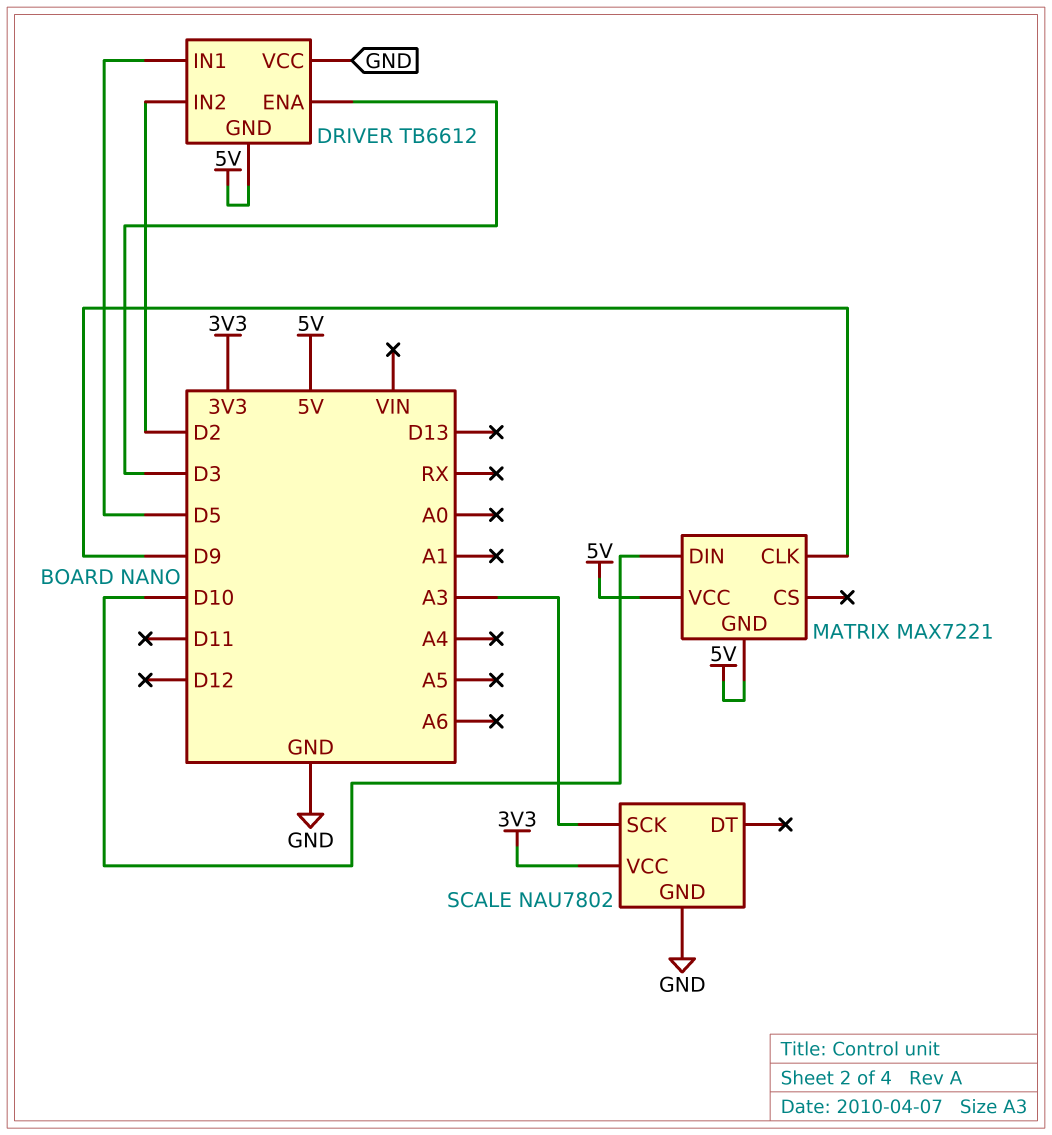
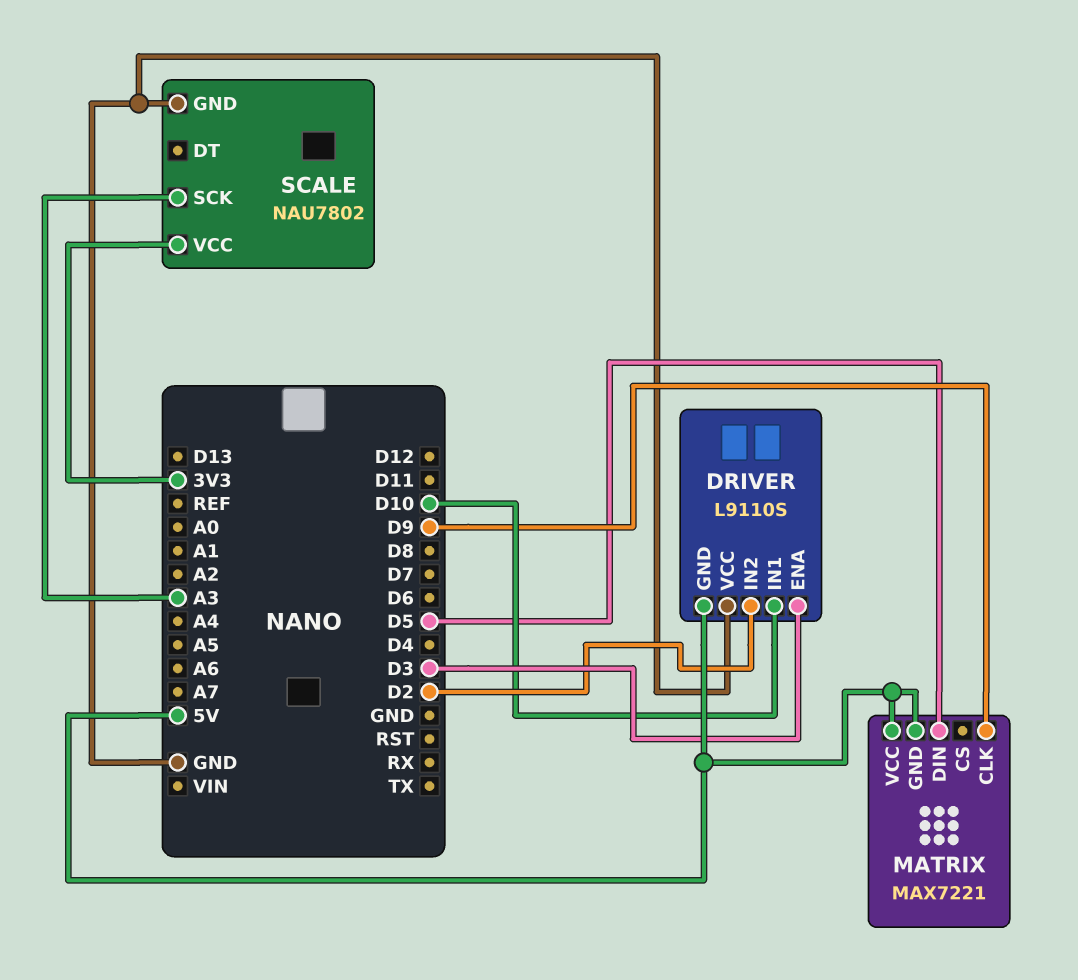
DRIVER: TB6612 -> L9110S
DRIVER pin IN1: D5 -> D10
MATRIX pin DIN: D10 -> D5

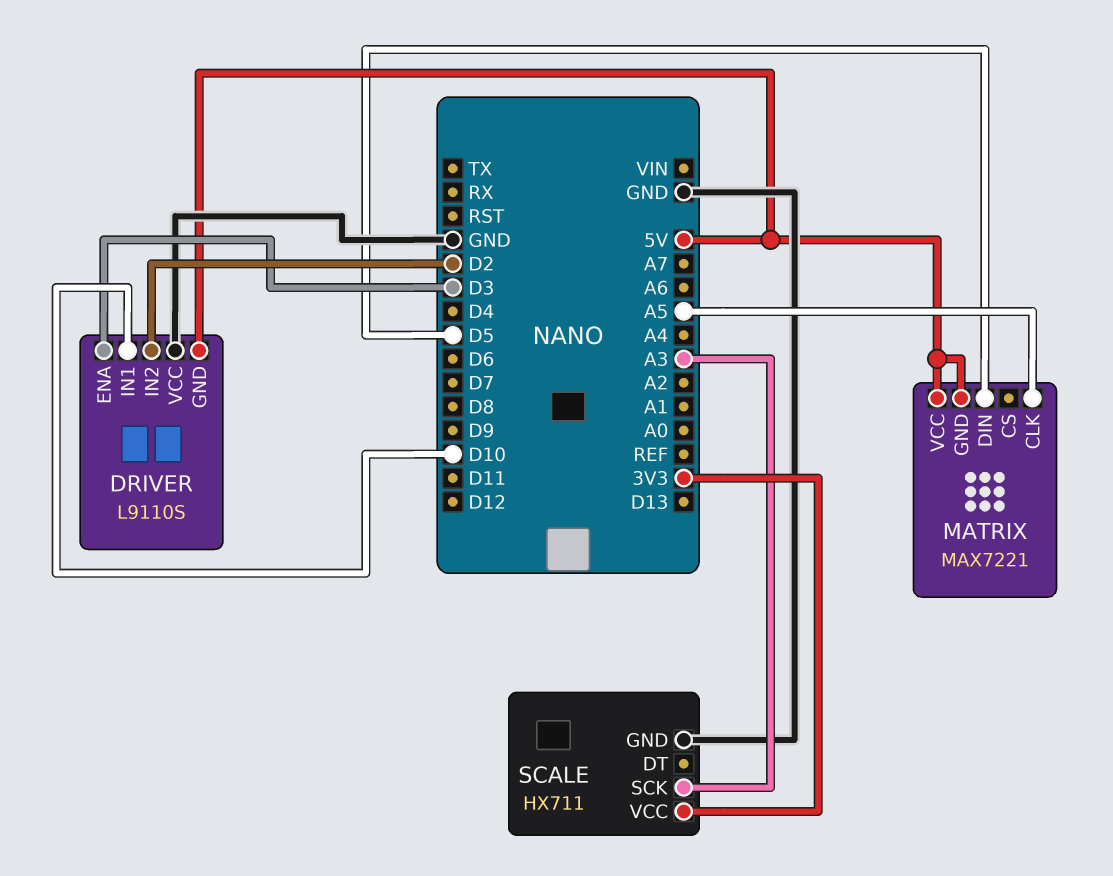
MATRIX pin CLK: D9 -> A5
SCALE: NAU7802 -> HX711

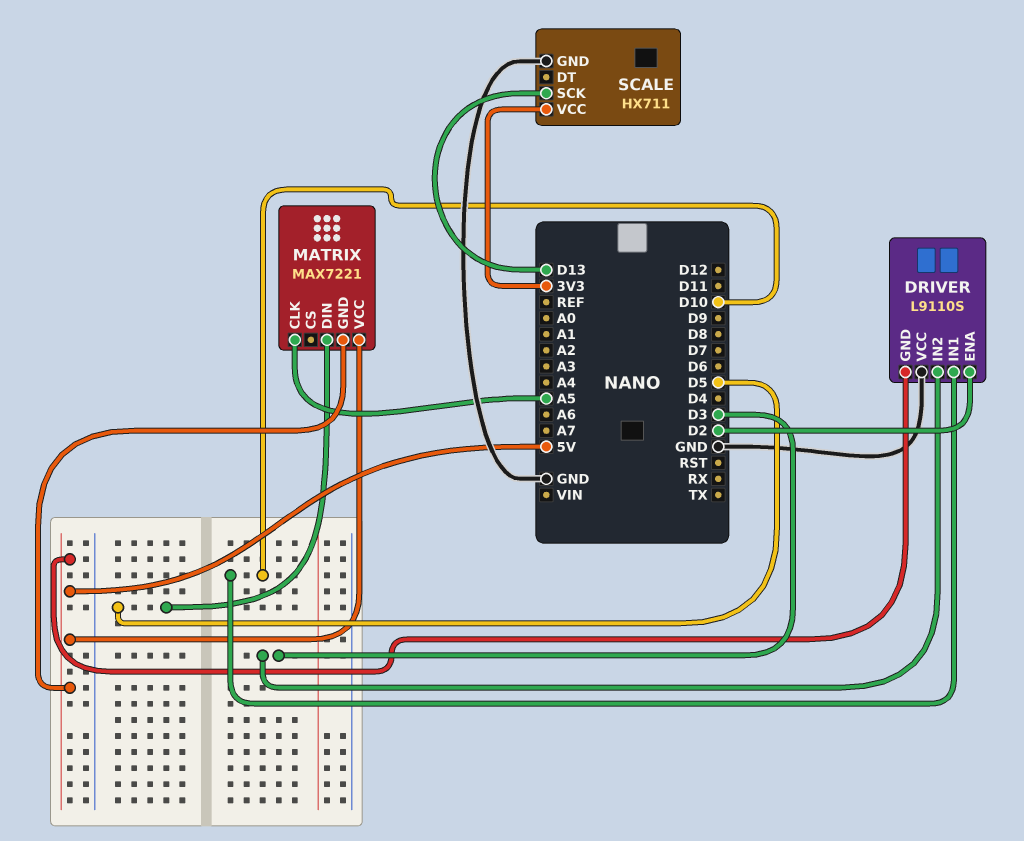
DRIVER pin ENA: D3 -> D2
DRIVER pin IN2: D2 -> D3
SCALE pin SCK: A3 -> D13

